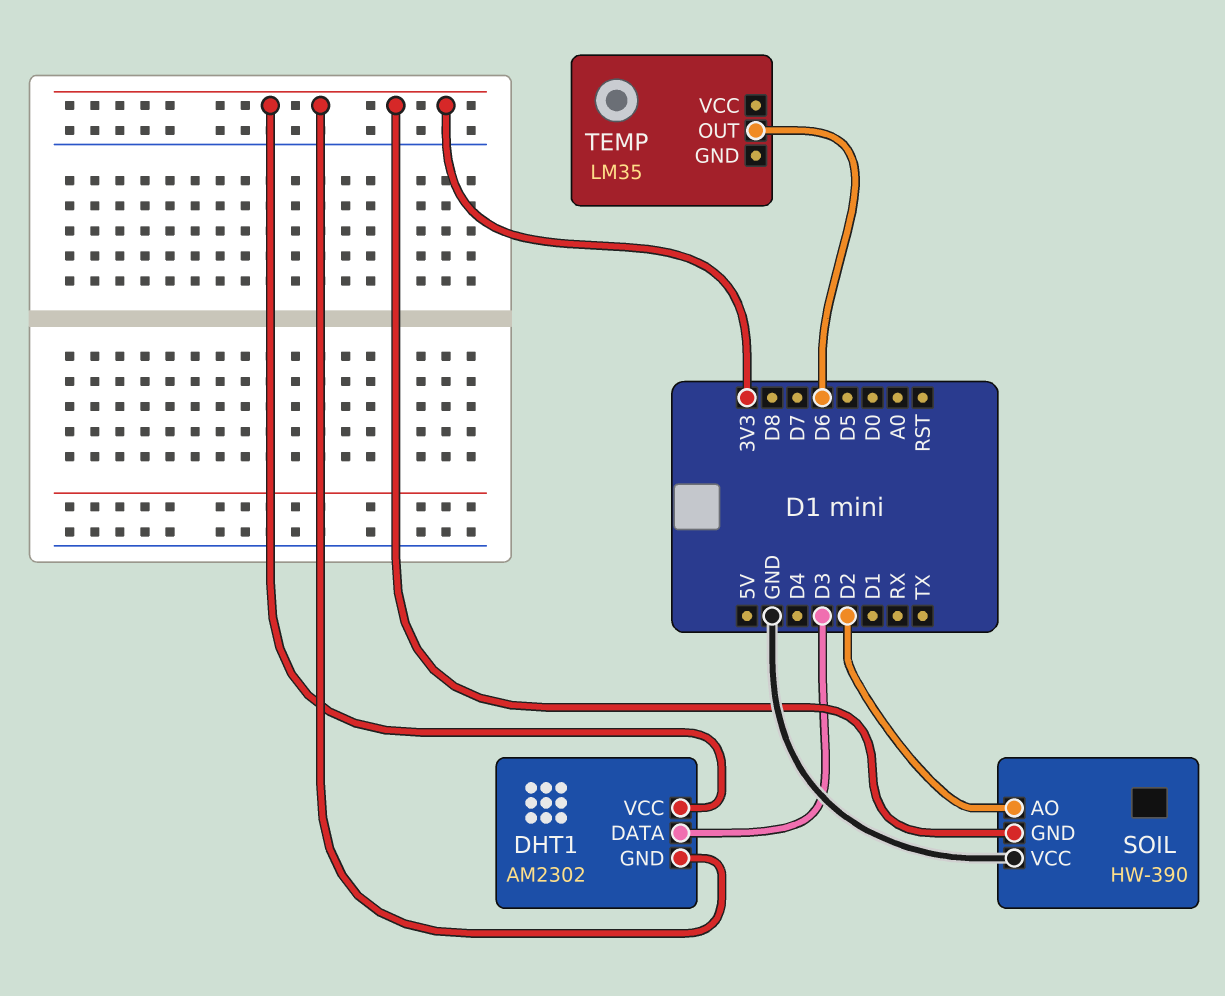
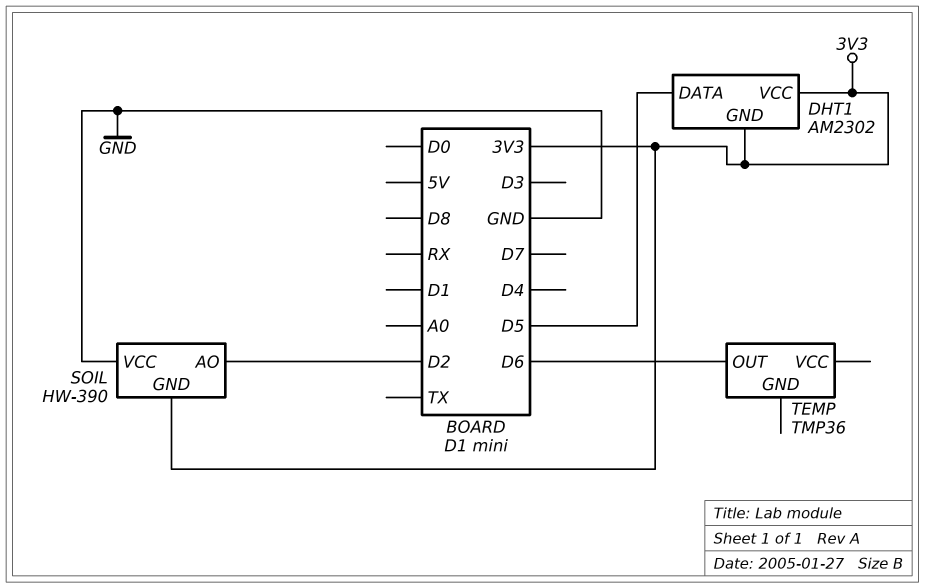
DHT1 pin DATA: D3 -> D5
TEMP: LM35 -> TMP36

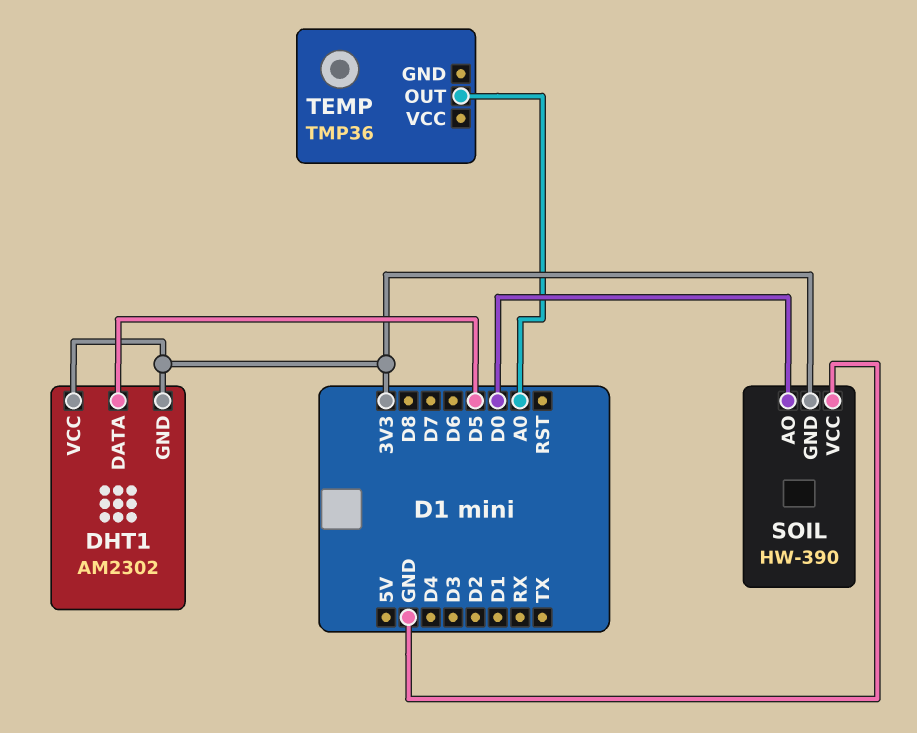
SOIL pin AO: D2 -> D0
TEMP pin OUT: D6 -> A0

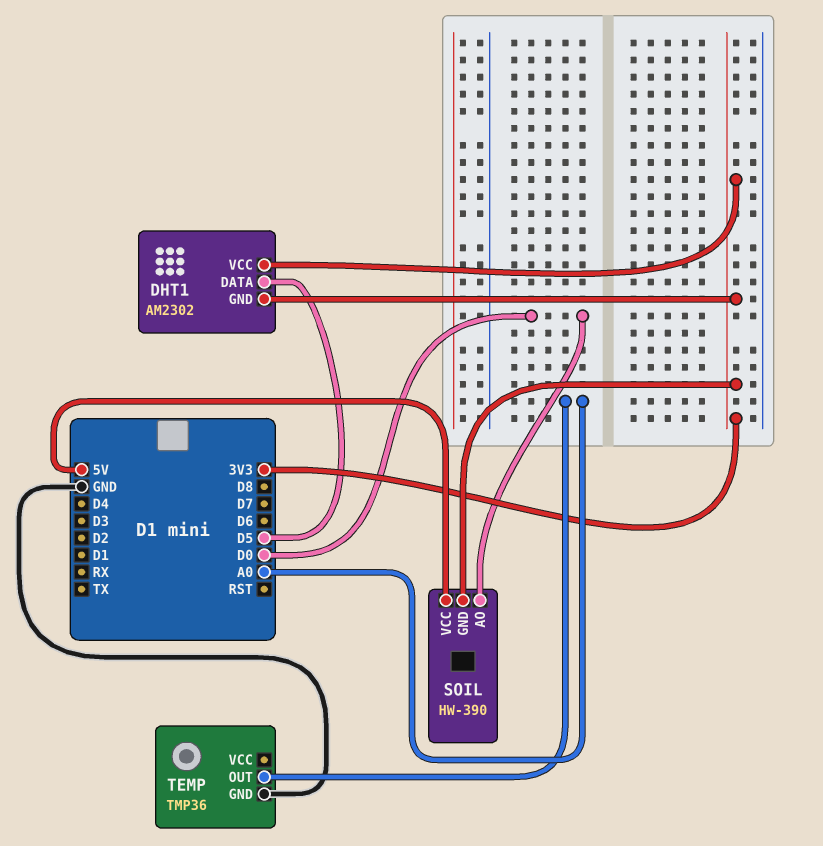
SOIL pin VCC: GND -> 5V
TEMP pin GND: none -> GND

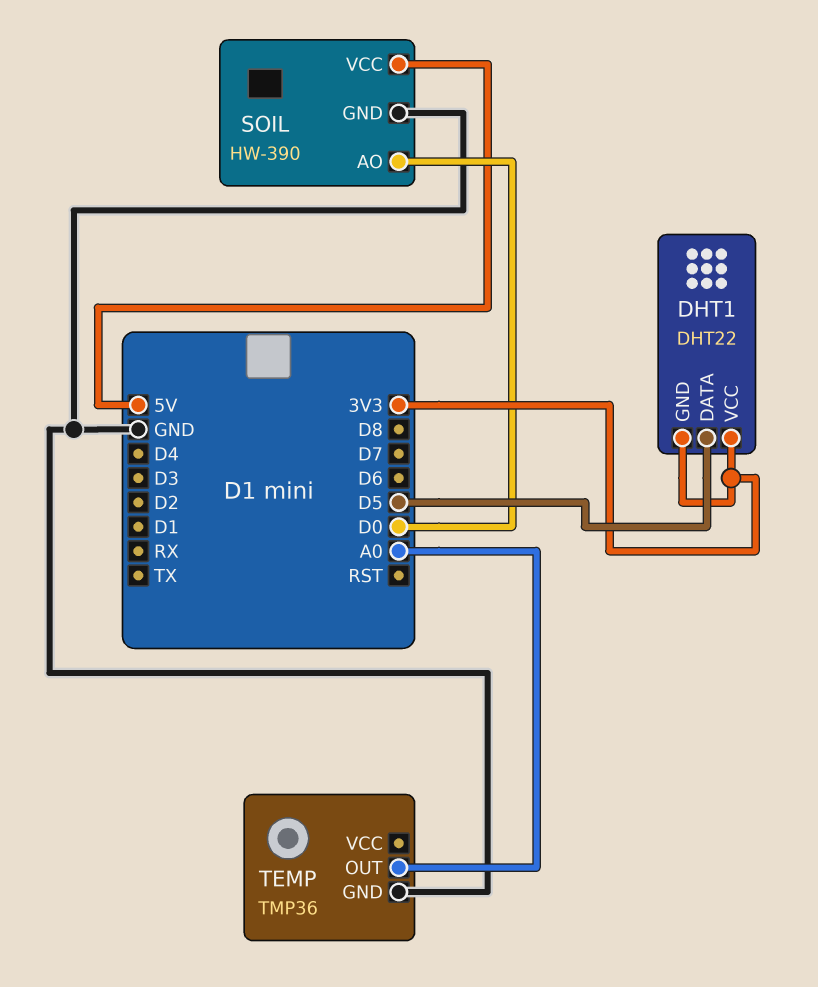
DHT1: AM2302 -> DHT22
SOIL pin GND: 3V3 -> GND

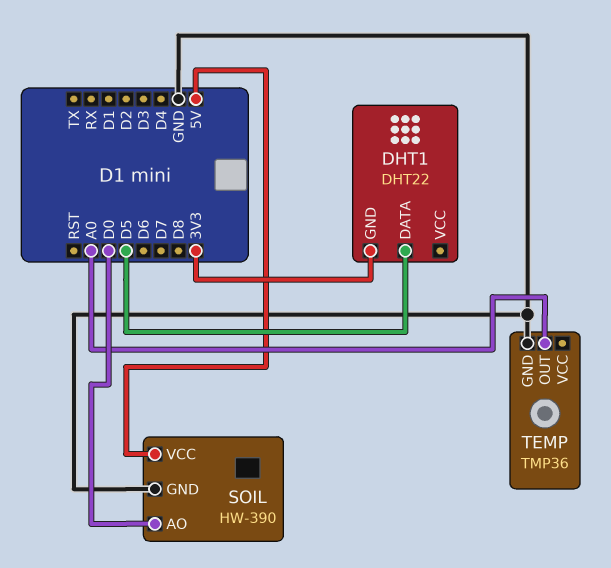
DHT1 pin VCC: 3V3 -> none

